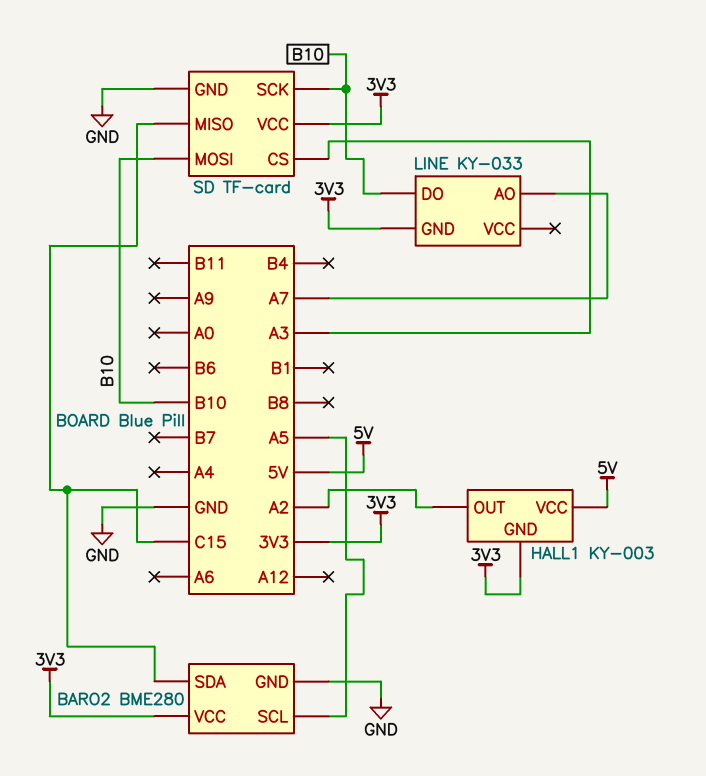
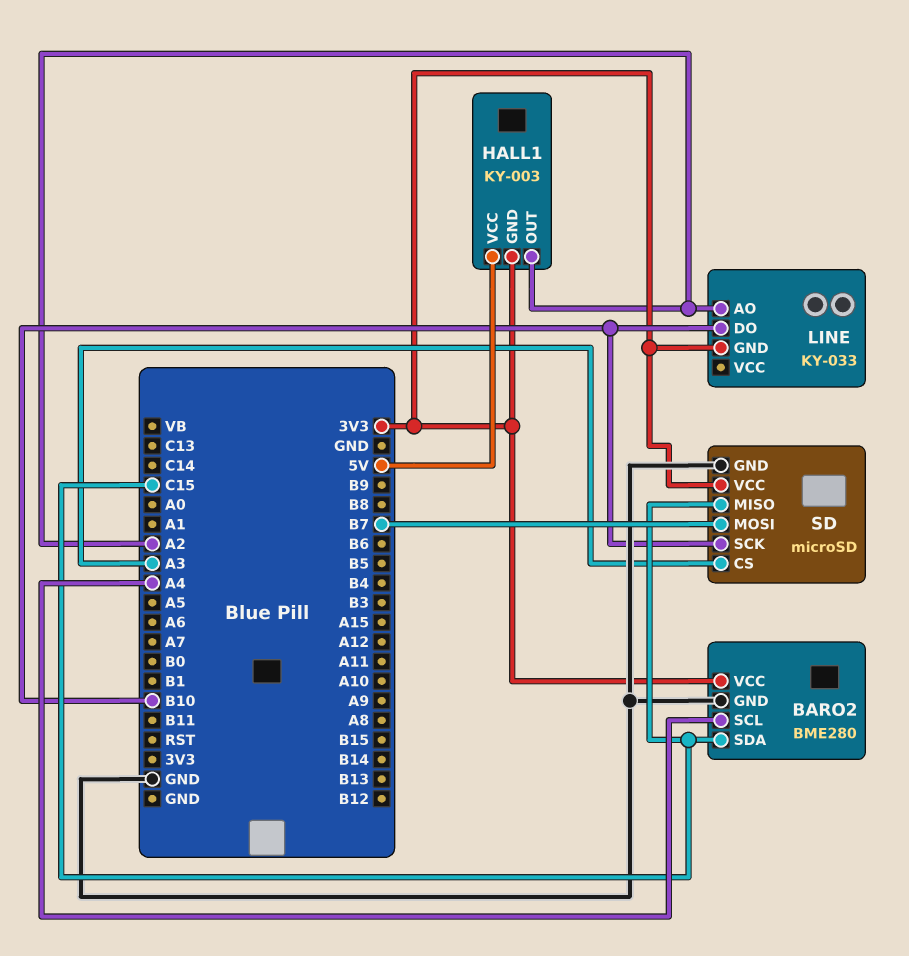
BARO2 pin SCL: A5 -> A4
LINE pin AO: A7 -> A2
SD: TF-card -> microSD
SD pin MOSI: B10 -> B7

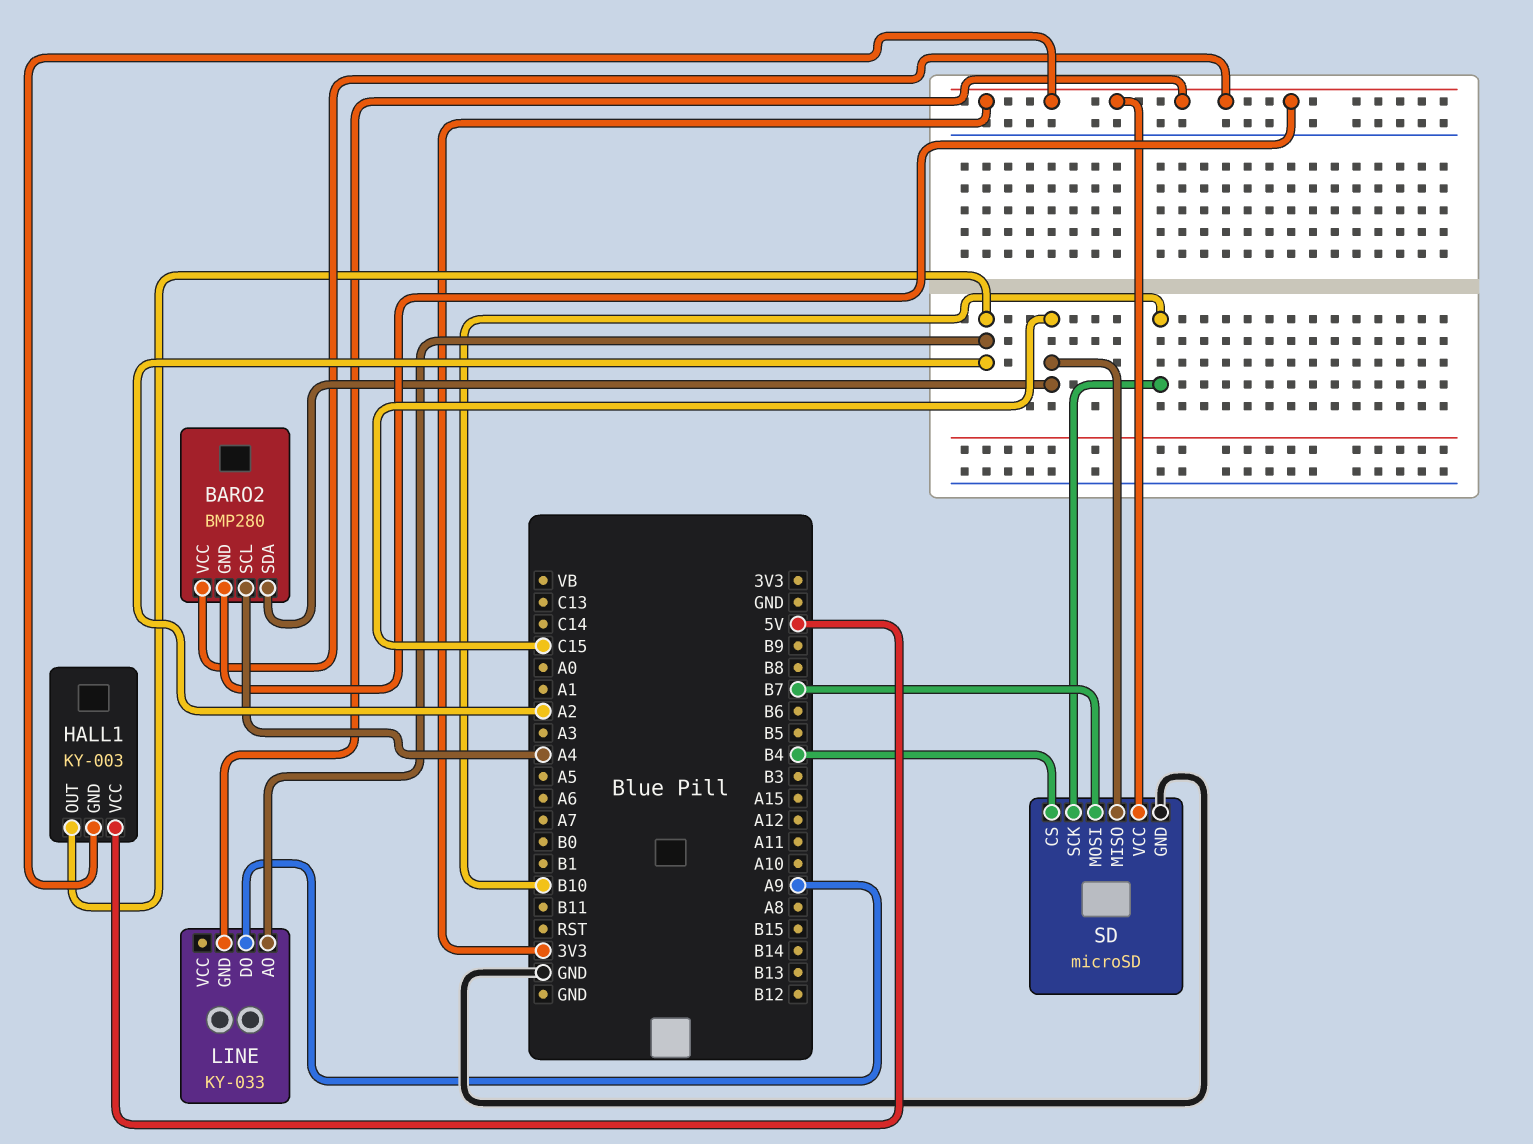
BARO2: BME280 -> BMP280
BARO2 pin GND: GND -> 3V3
LINE pin DO: B10 -> A9
SD pin CS: A3 -> B4

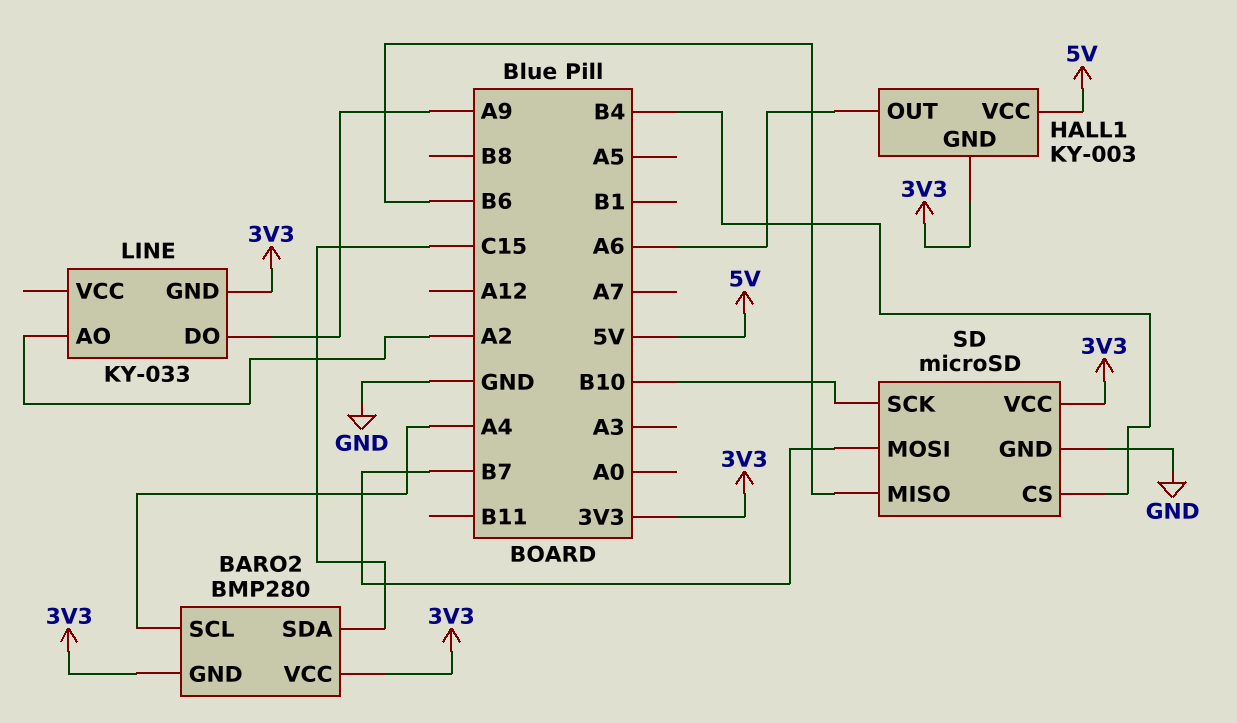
HALL1 pin OUT: A2 -> A6
SD pin MISO: C15 -> B6

